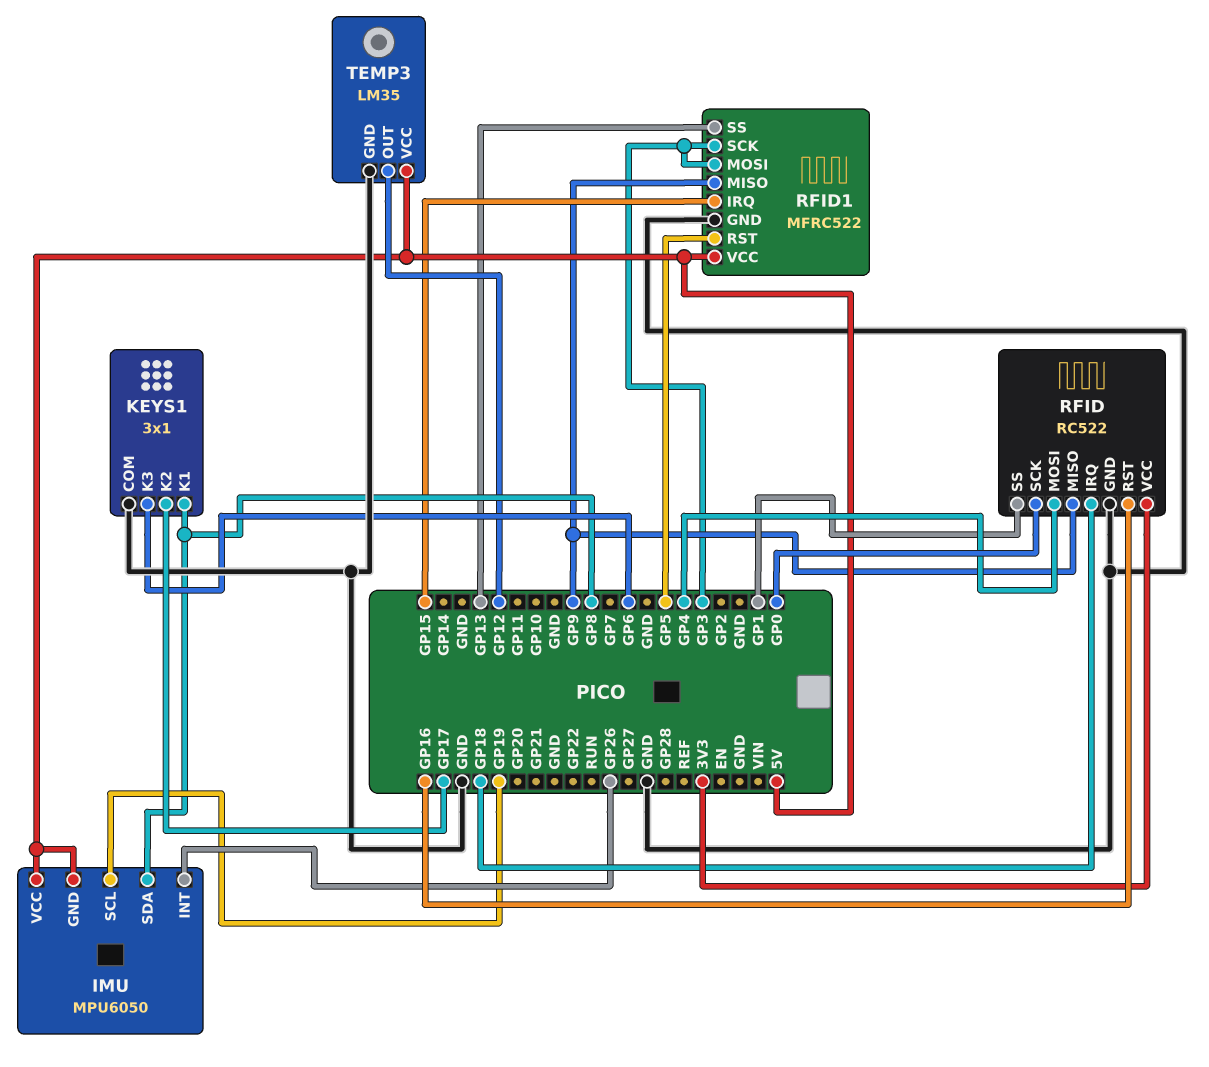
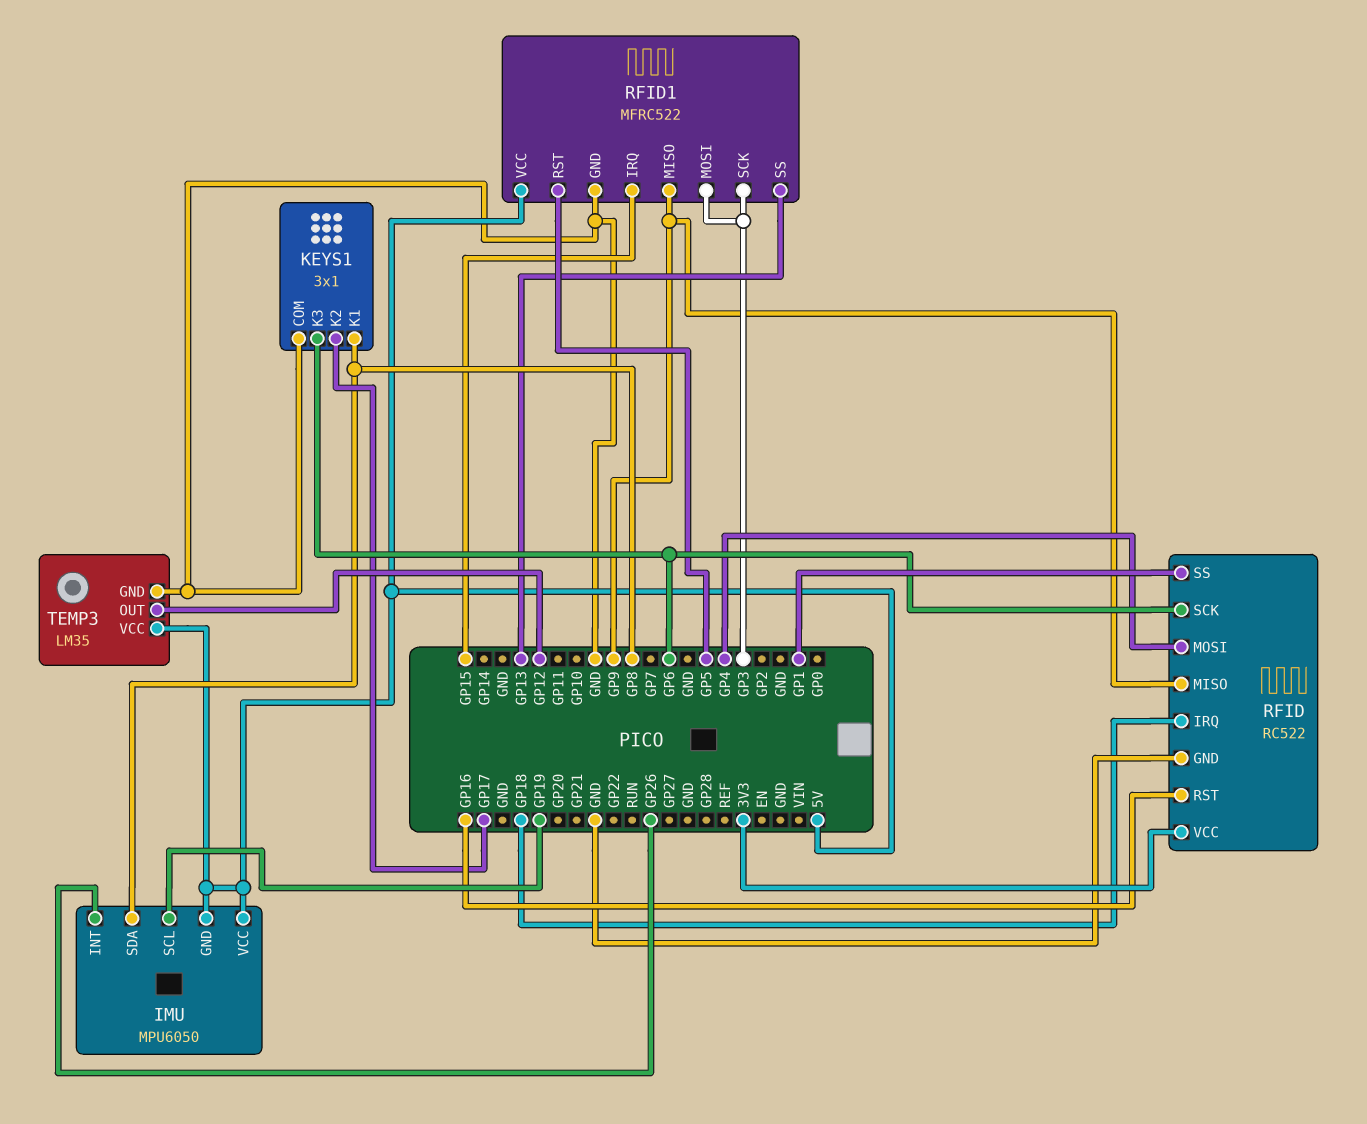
RFID pin SCK: GP0 -> GP6

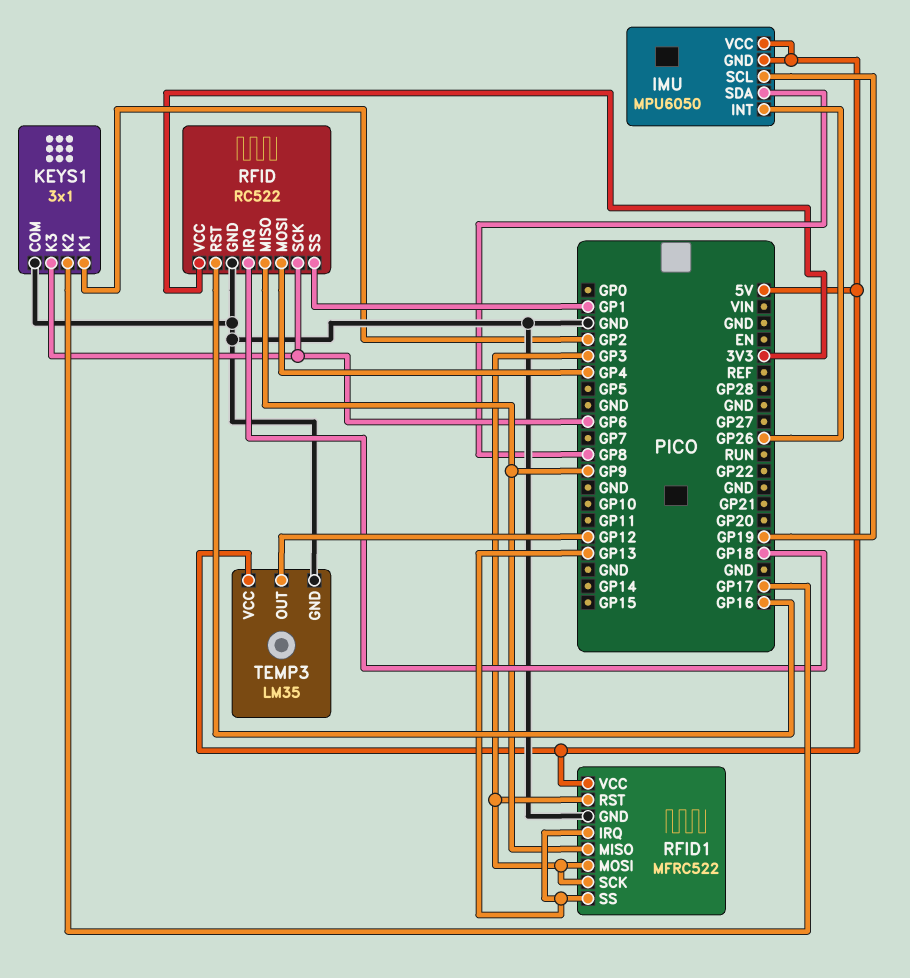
KEYS1 pin K1: GP8 -> GP2
RFID1 pin IRQ: GP15 -> GP13
RFID1 pin RST: GP5 -> GP3

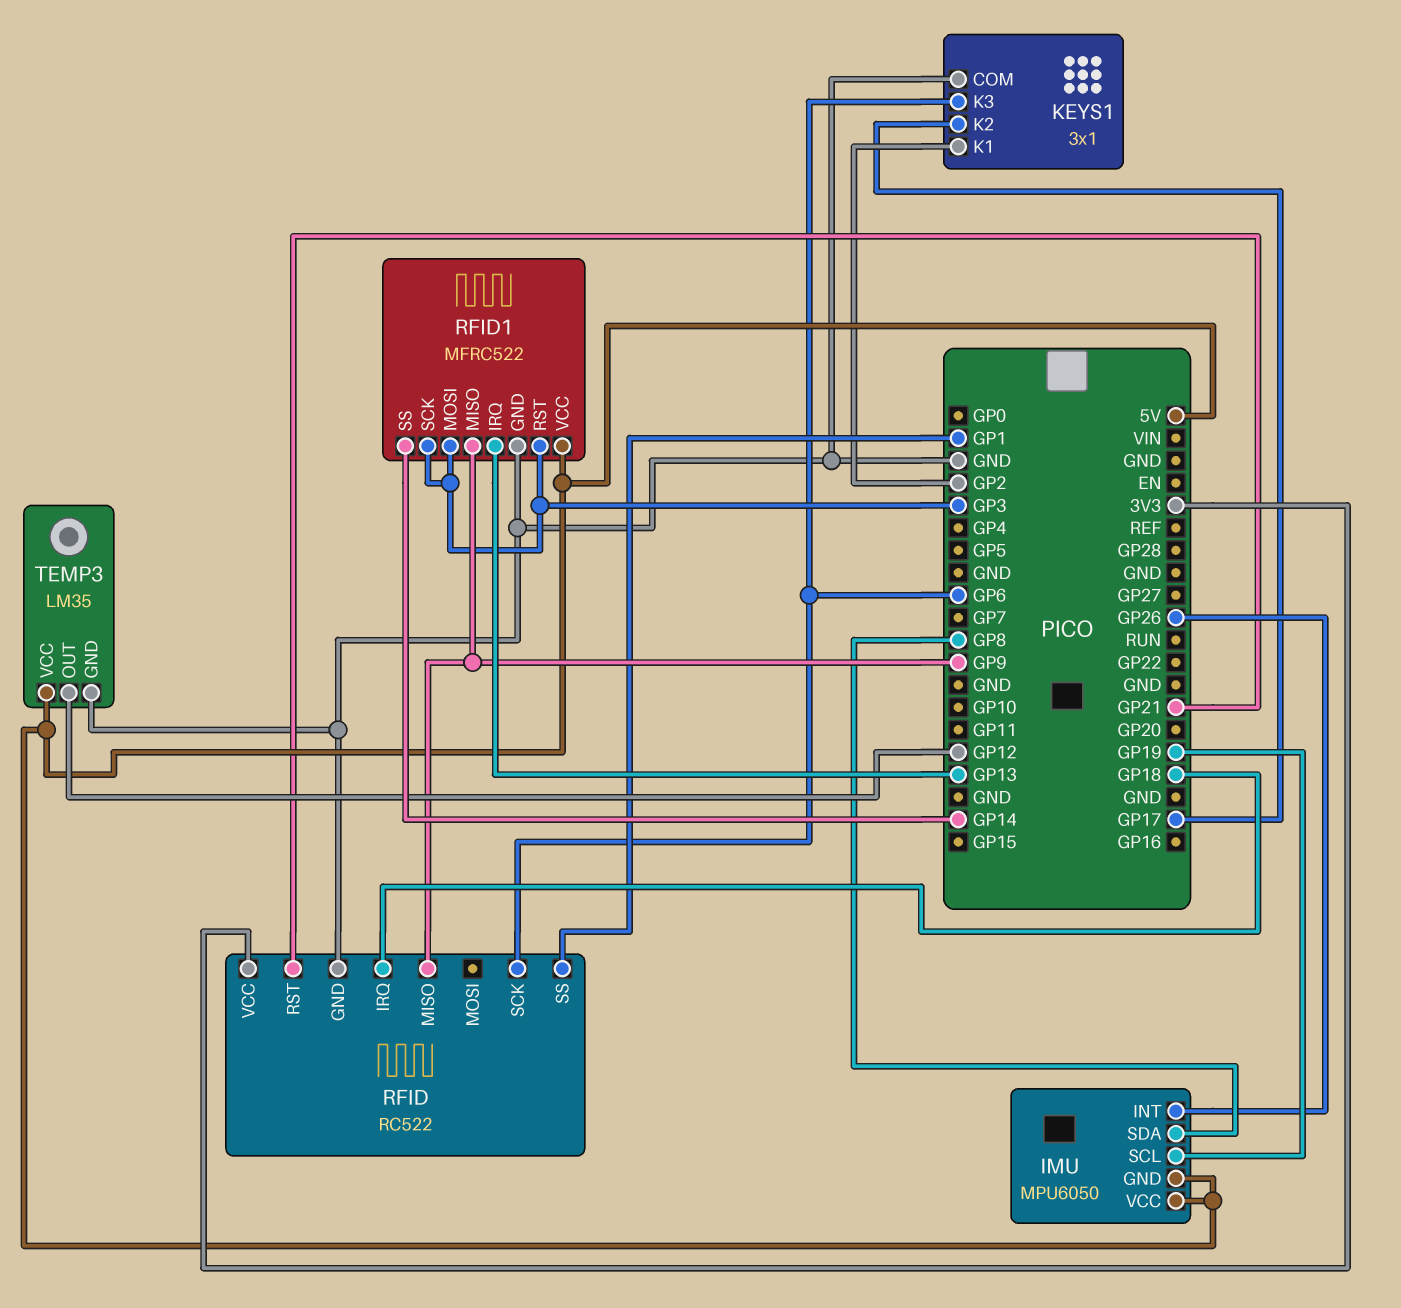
RFID pin MOSI: GP4 -> none
RFID pin RST: GP16 -> GP21
RFID1 pin SS: GP13 -> GP14

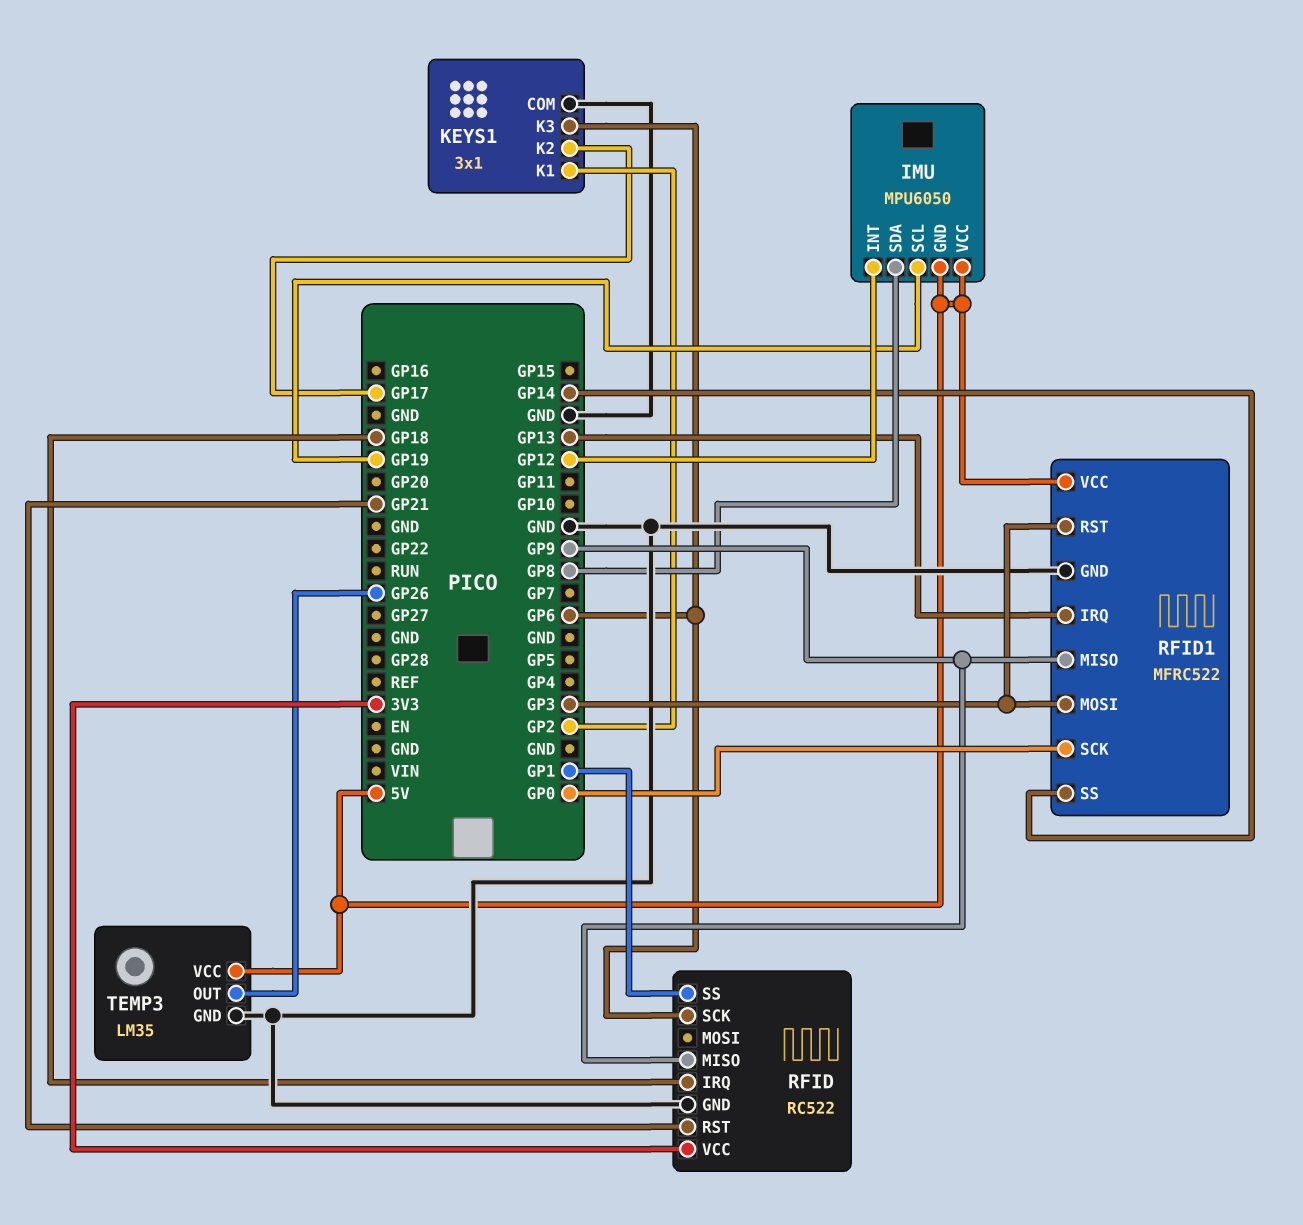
IMU pin INT: GP26 -> GP12
RFID1 pin SCK: GP3 -> GP0
TEMP3 pin OUT: GP12 -> GP26

